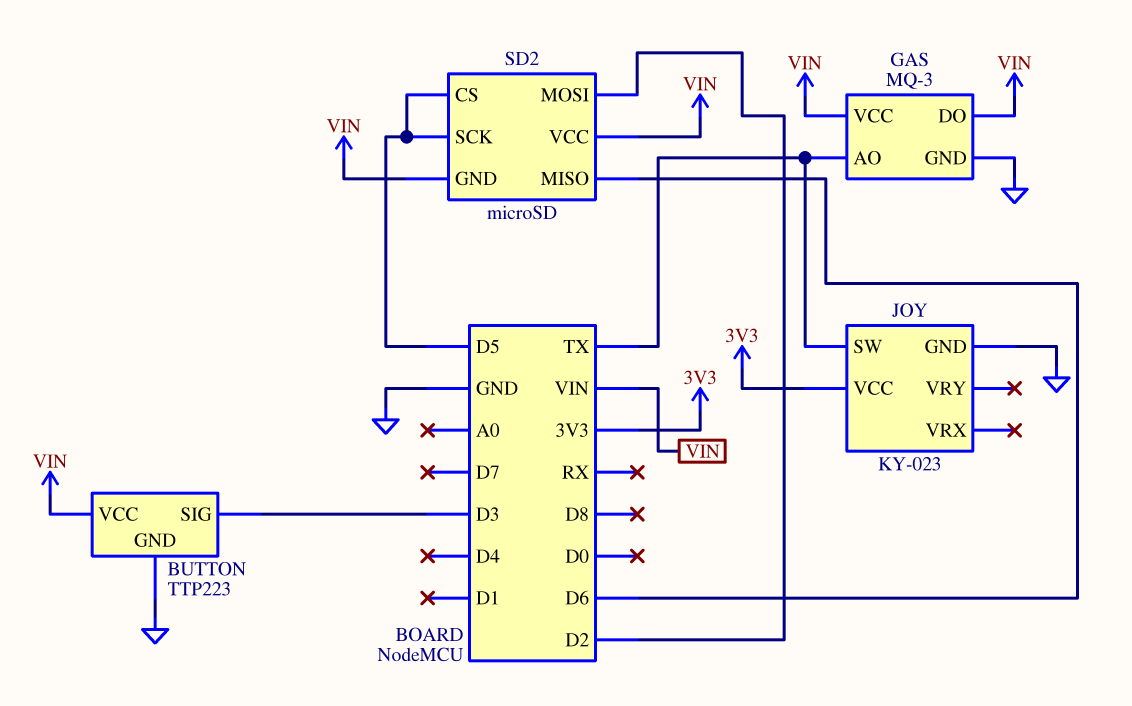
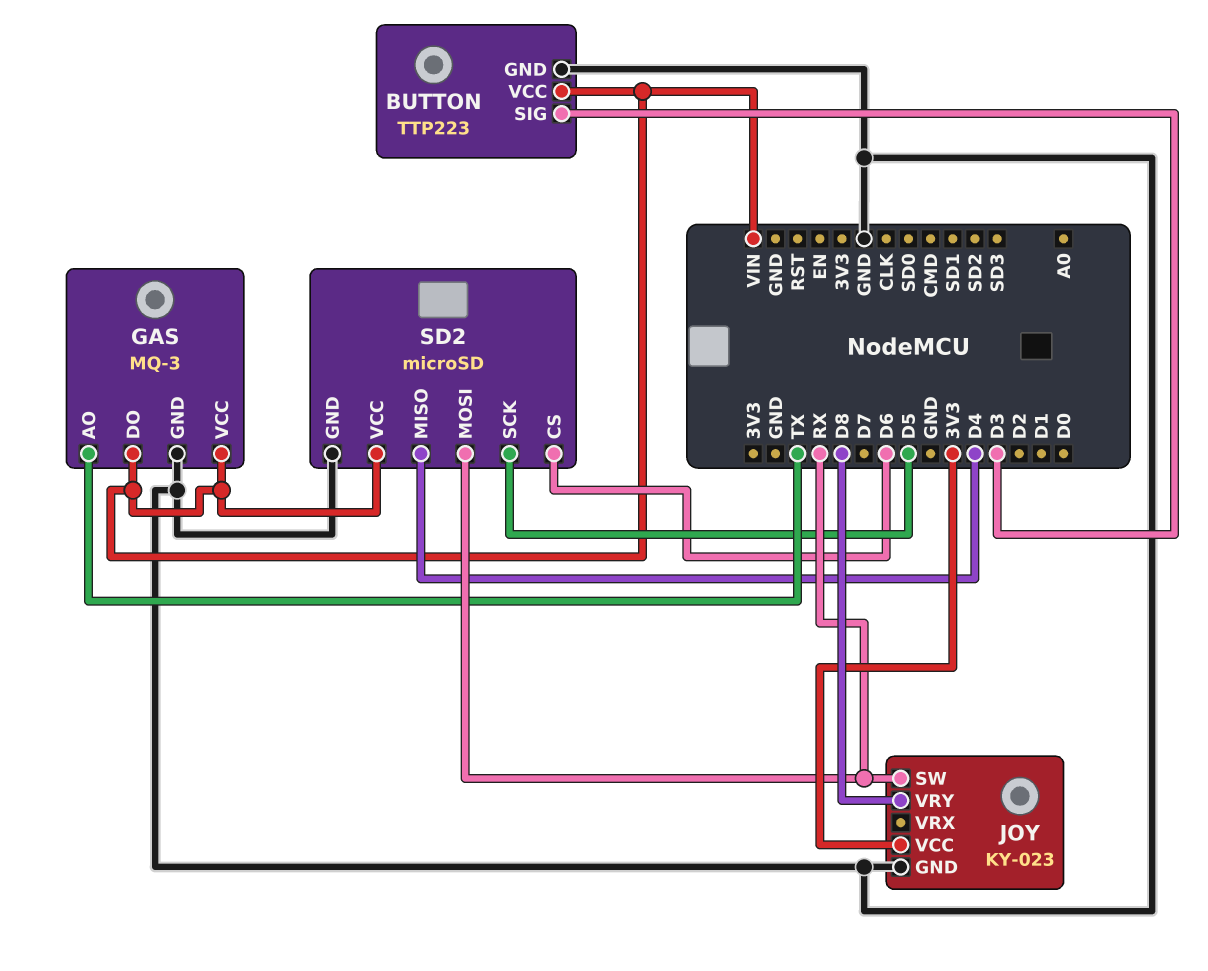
JOY pin SW: TX -> RX
JOY pin VRY: none -> D8
SD2 pin CS: D5 -> D6
SD2 pin GND: VIN -> GND
SD2 pin MISO: D6 -> D4
SD2 pin MOSI: D2 -> RX

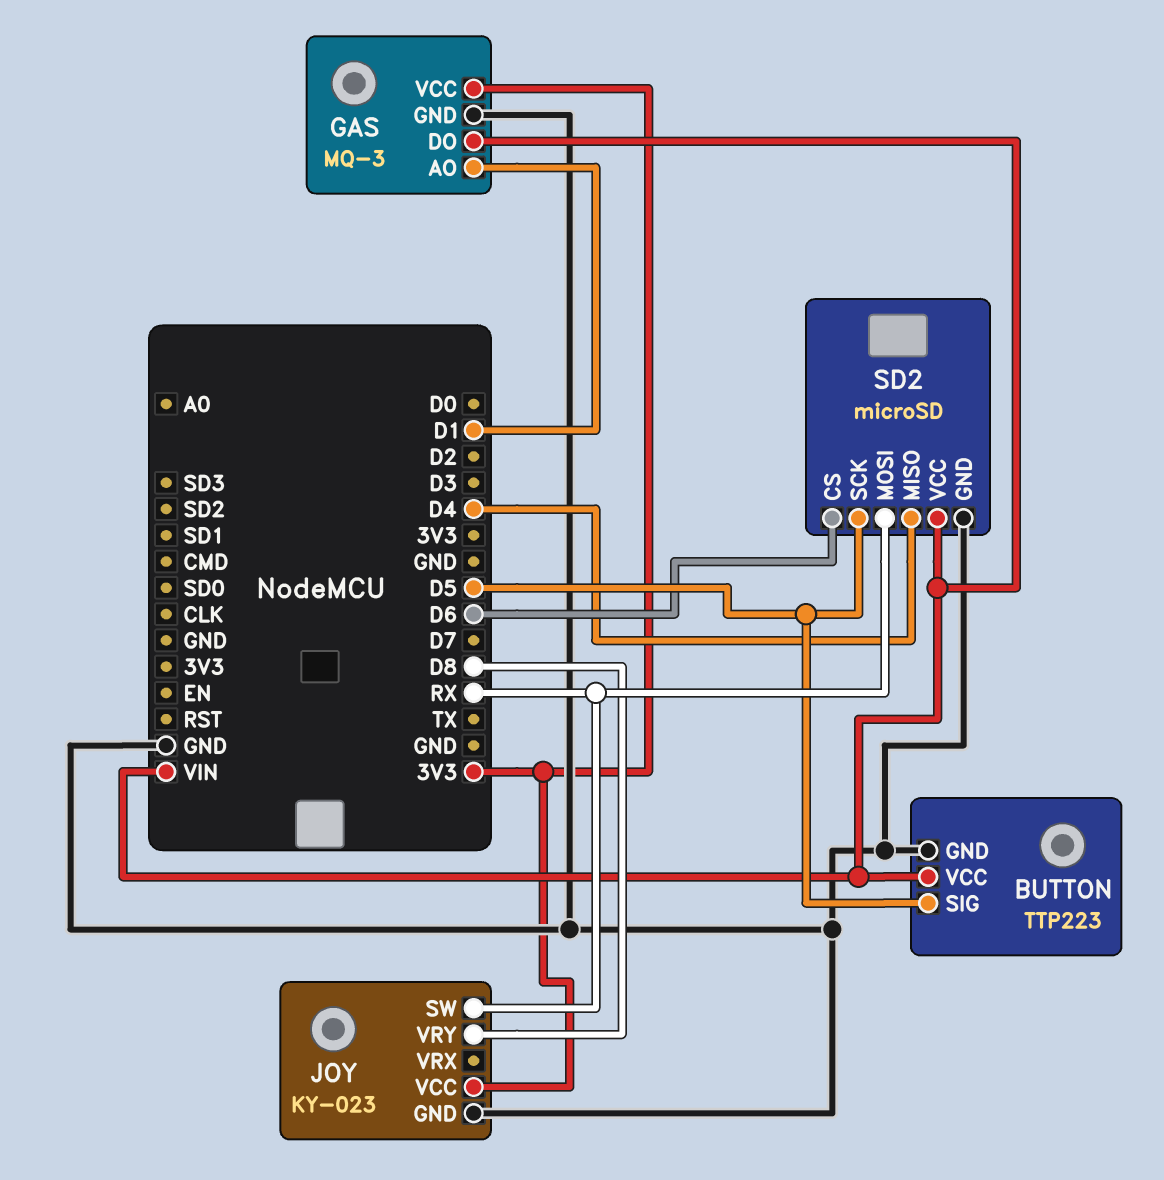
BUTTON pin SIG: D3 -> D5
GAS pin AO: TX -> D1
GAS pin VCC: VIN -> 3V3

